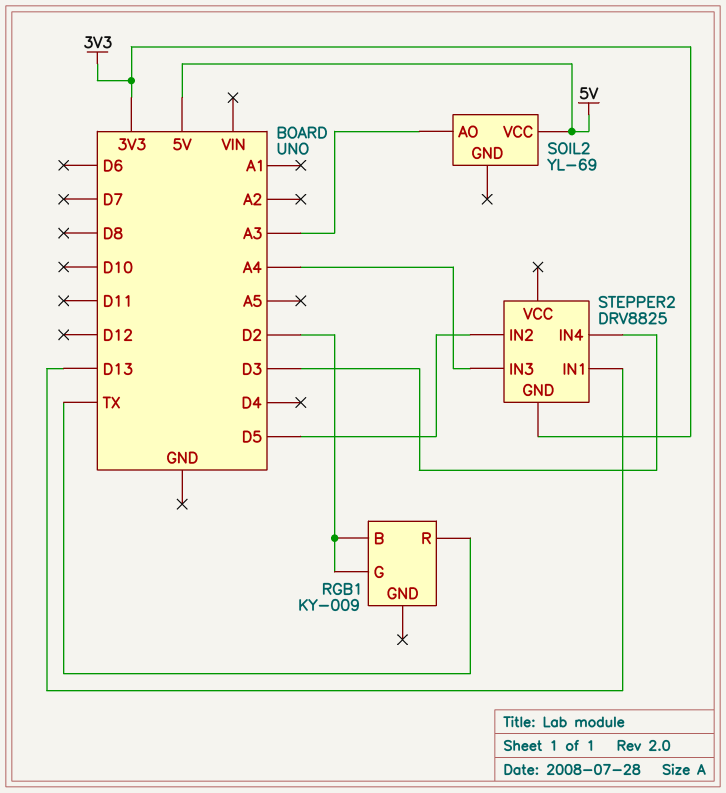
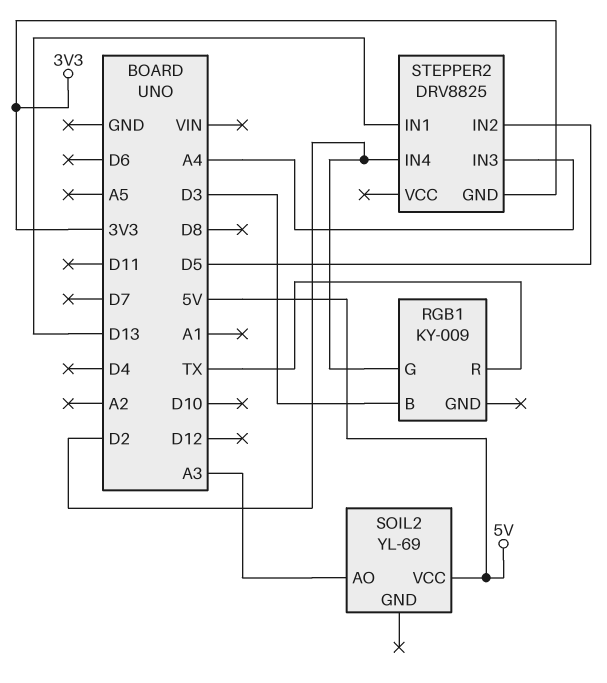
RGB1 pin B: D2 -> D3
STEPPER2 pin IN4: D3 -> D2

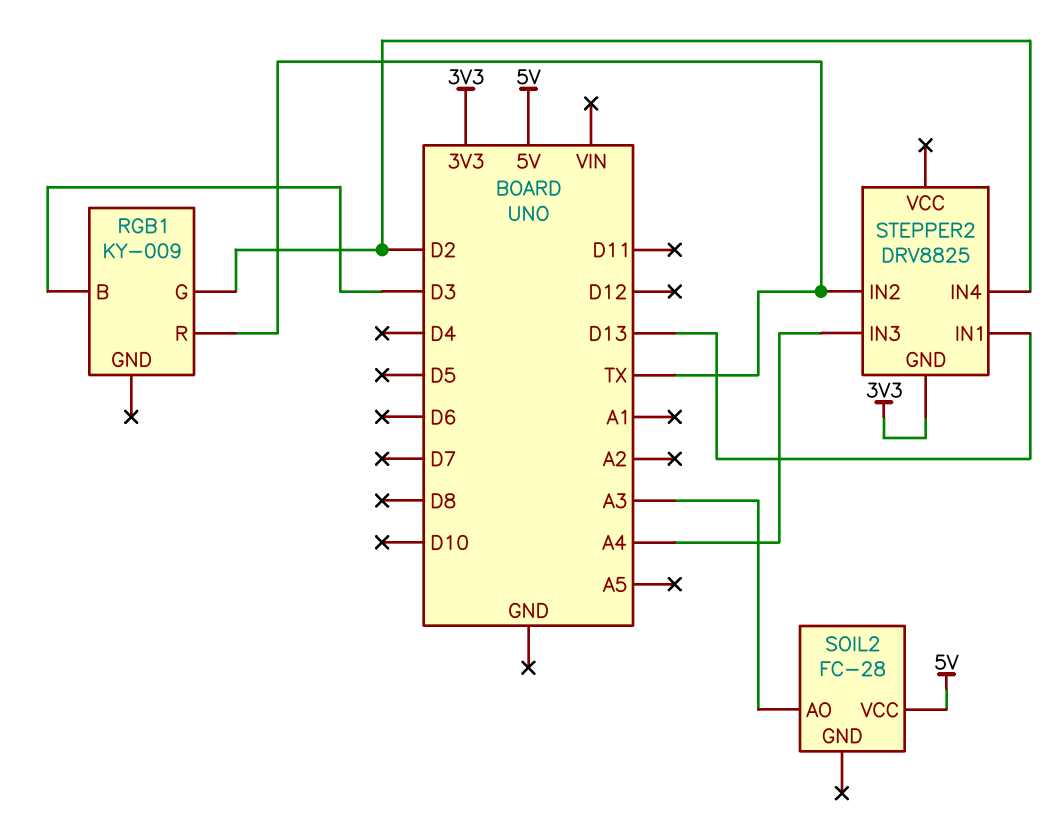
SOIL2: YL-69 -> FC-28
STEPPER2 pin IN2: D5 -> TX

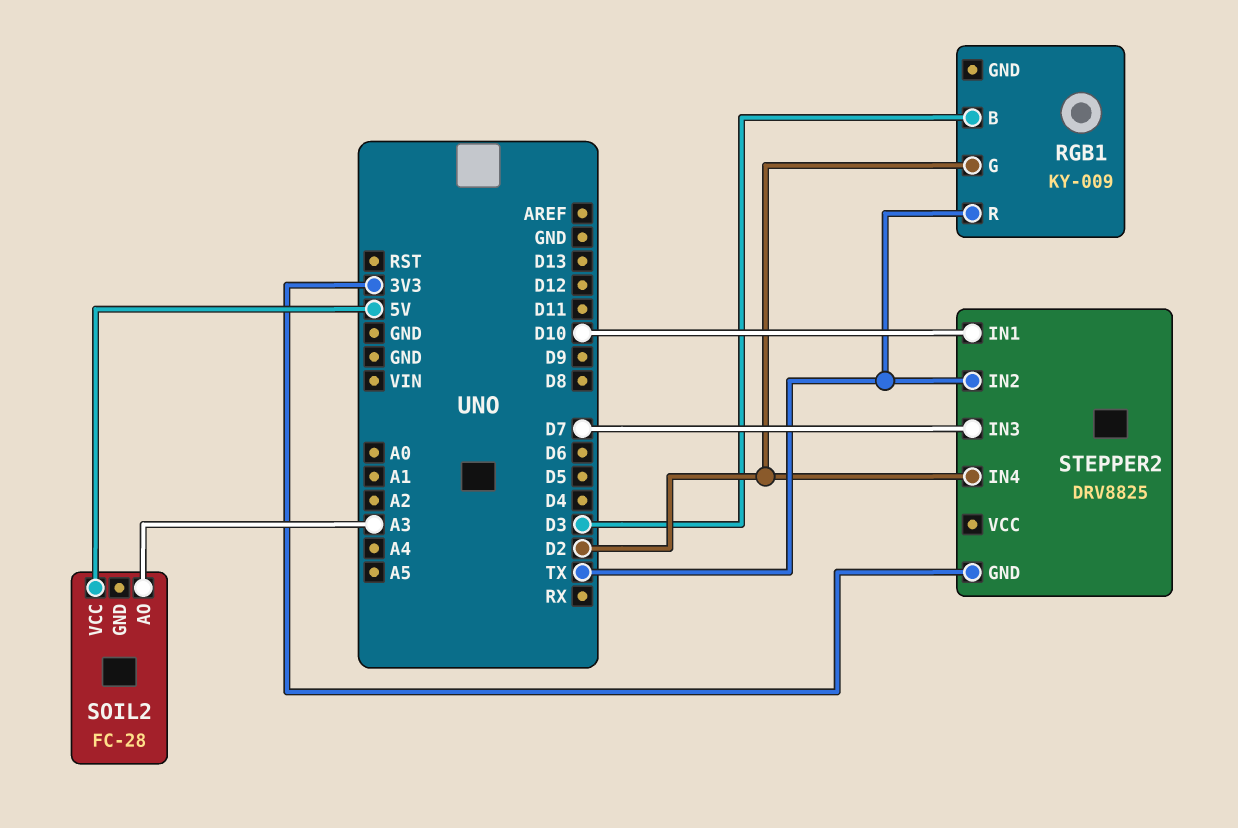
STEPPER2 pin IN1: D13 -> D10
STEPPER2 pin IN3: A4 -> D7

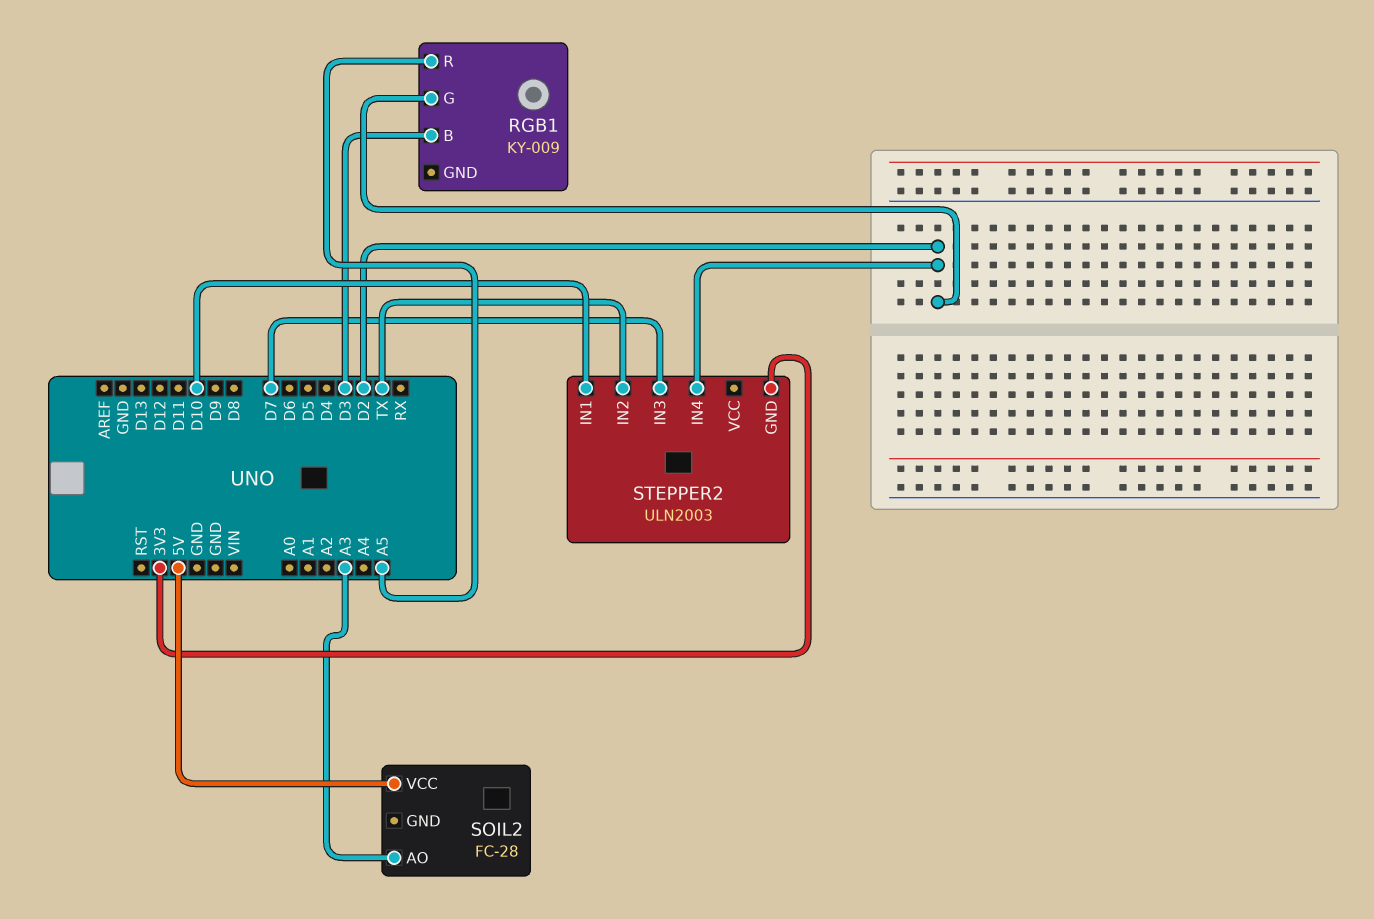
RGB1 pin R: TX -> A5
STEPPER2: DRV8825 -> ULN2003

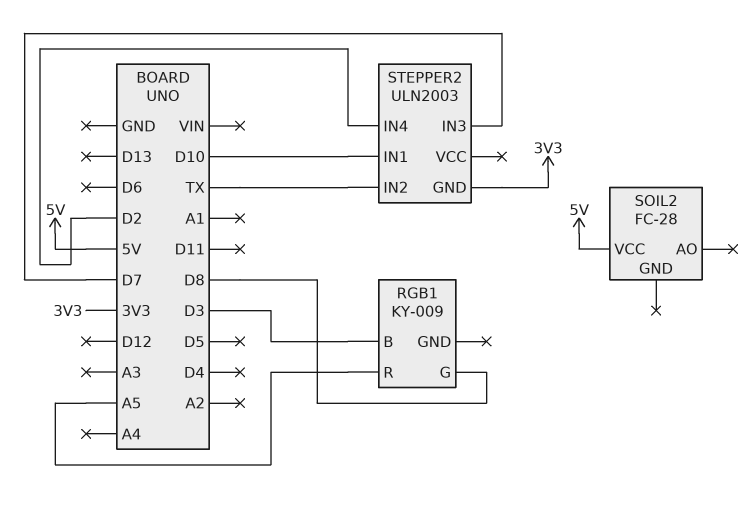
RGB1 pin G: D2 -> D8
SOIL2 pin AO: A3 -> none

